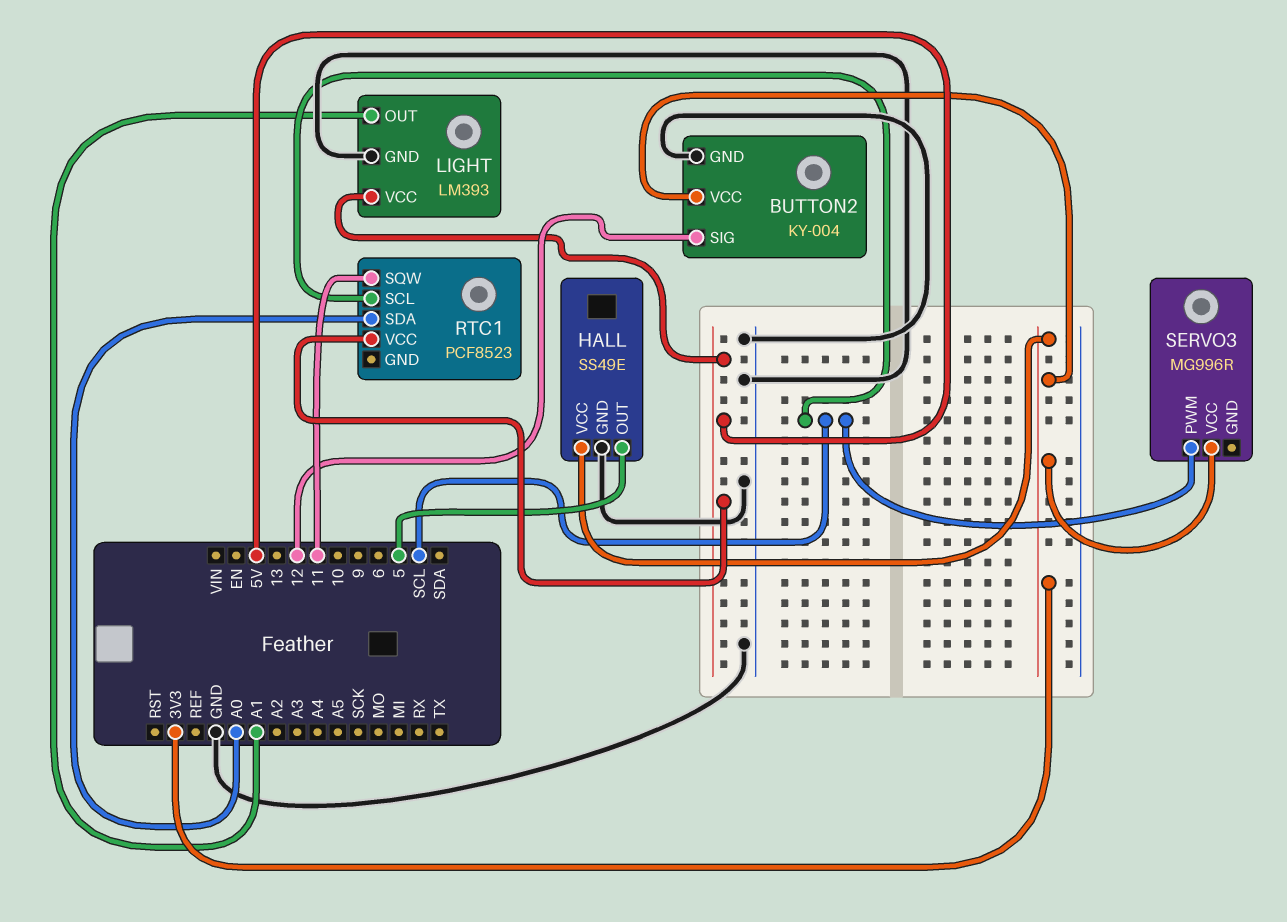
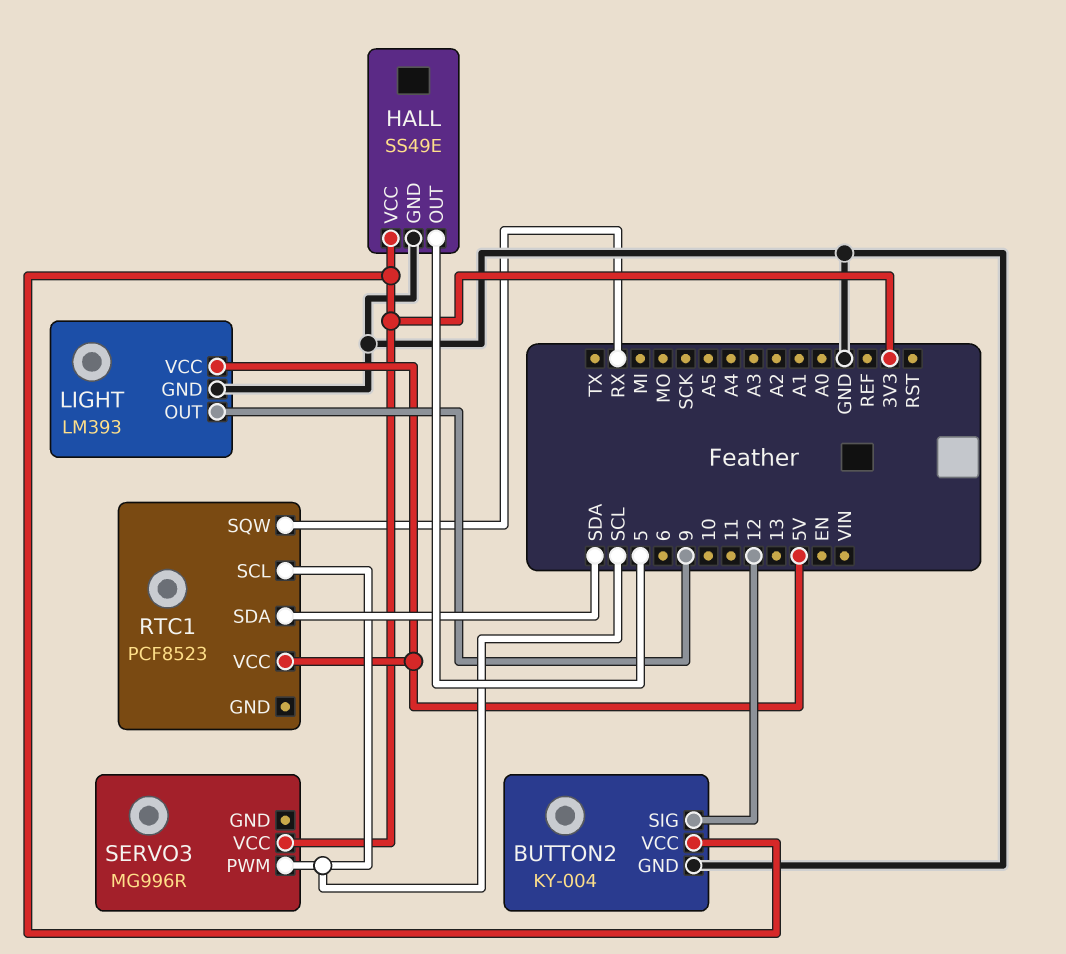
LIGHT pin OUT: A1 -> 9
RTC1 pin SDA: A0 -> SDA
RTC1 pin SQW: 11 -> RX

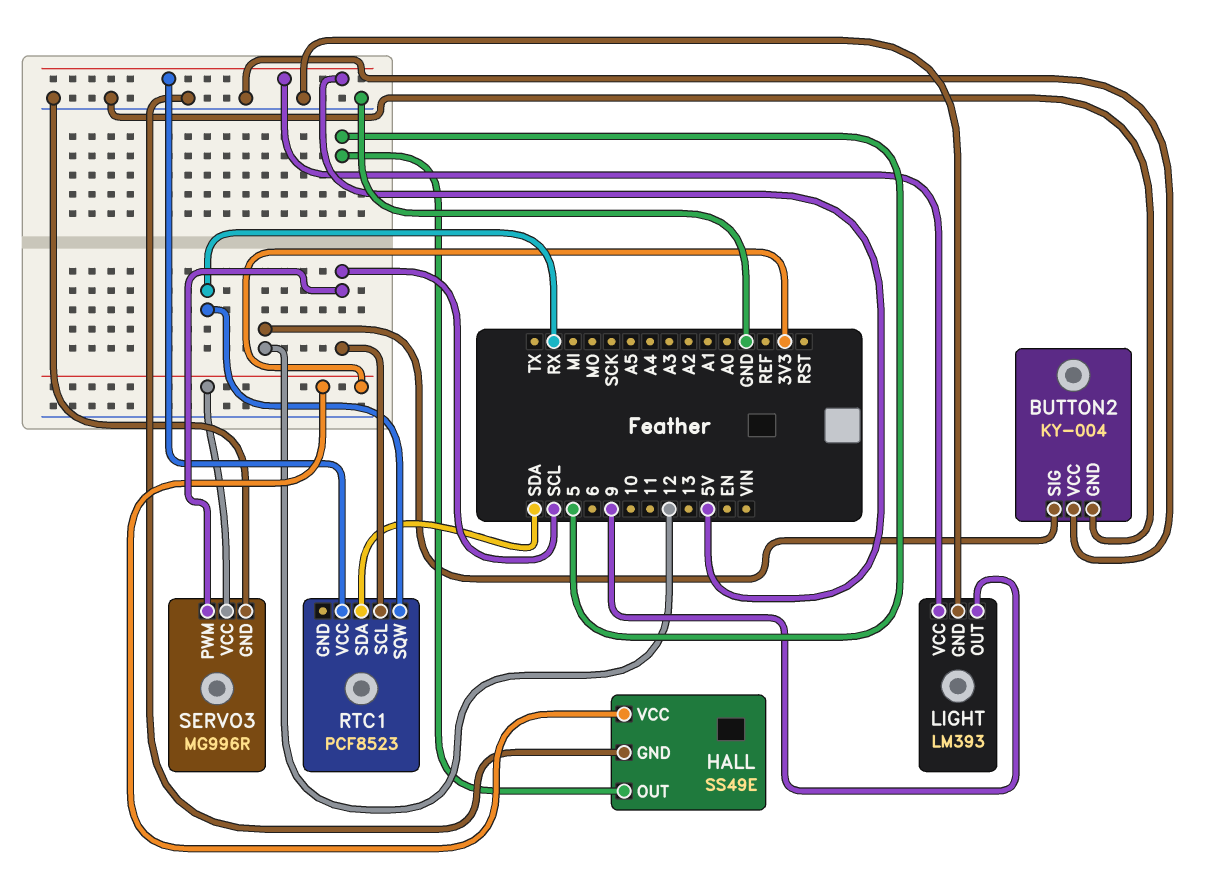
BUTTON2 pin VCC: 3V3 -> GND
SERVO3 pin GND: none -> GND

